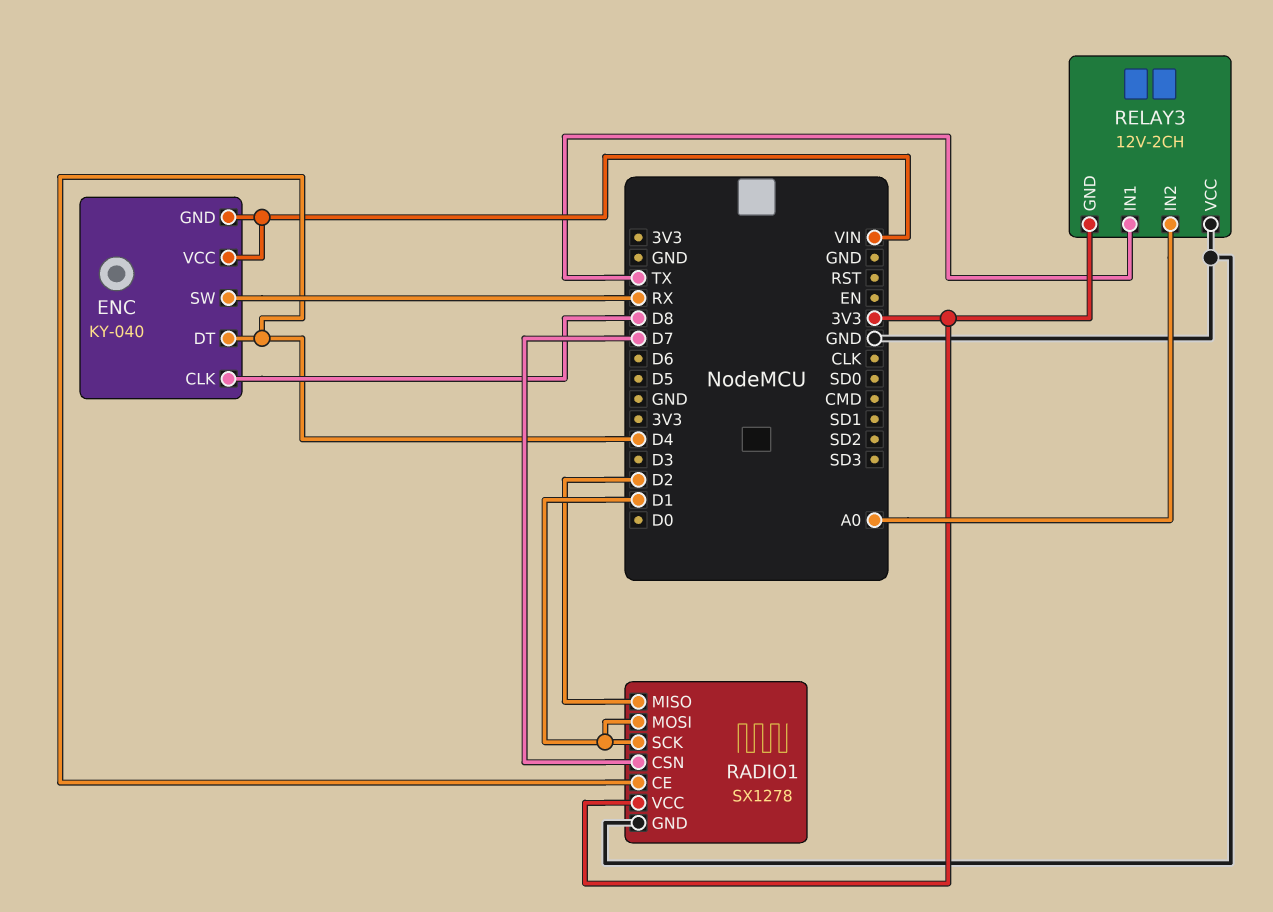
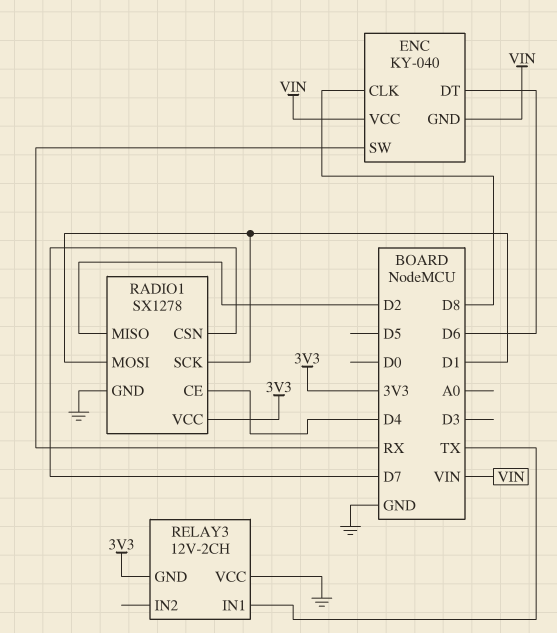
ENC pin DT: D4 -> D6
RELAY3 pin IN2: A0 -> none

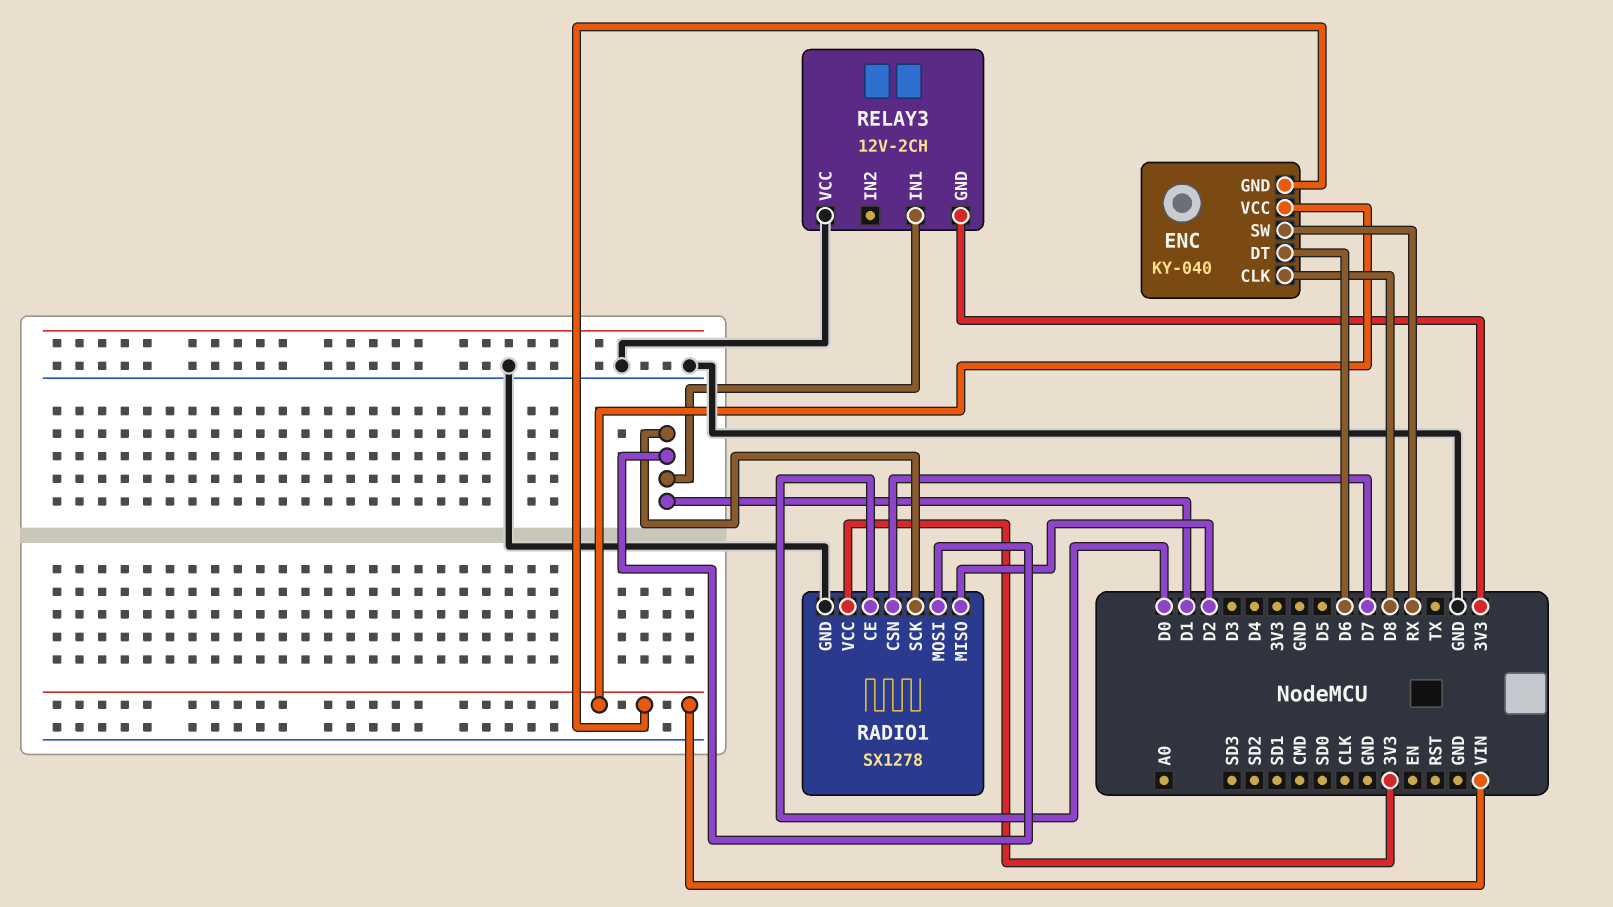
RADIO1 pin CE: D4 -> D0
RELAY3 pin IN1: TX -> D1

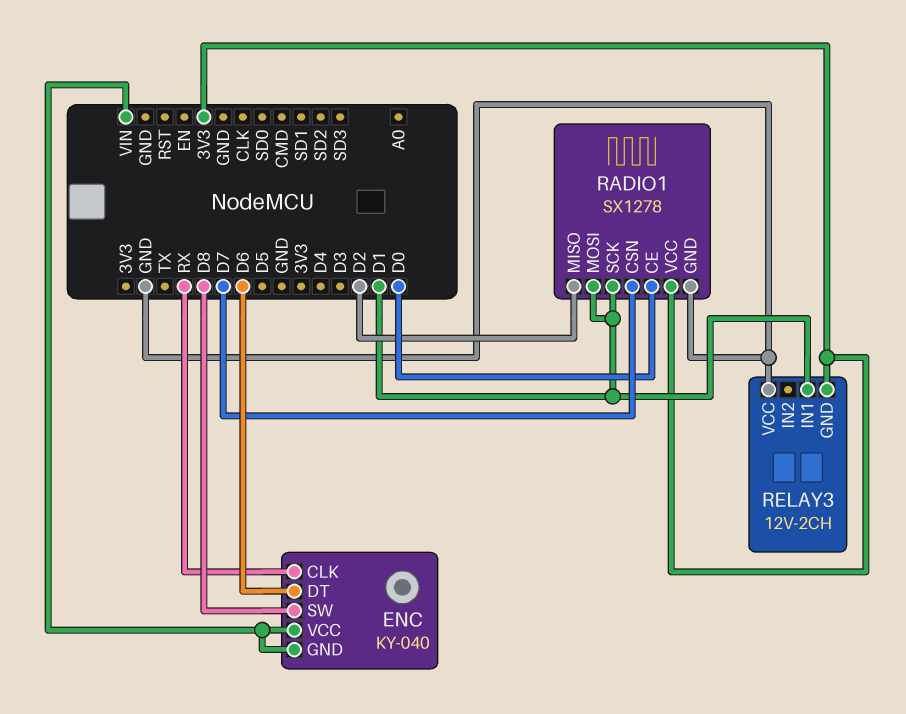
ENC pin CLK: D8 -> RX
ENC pin SW: RX -> D8

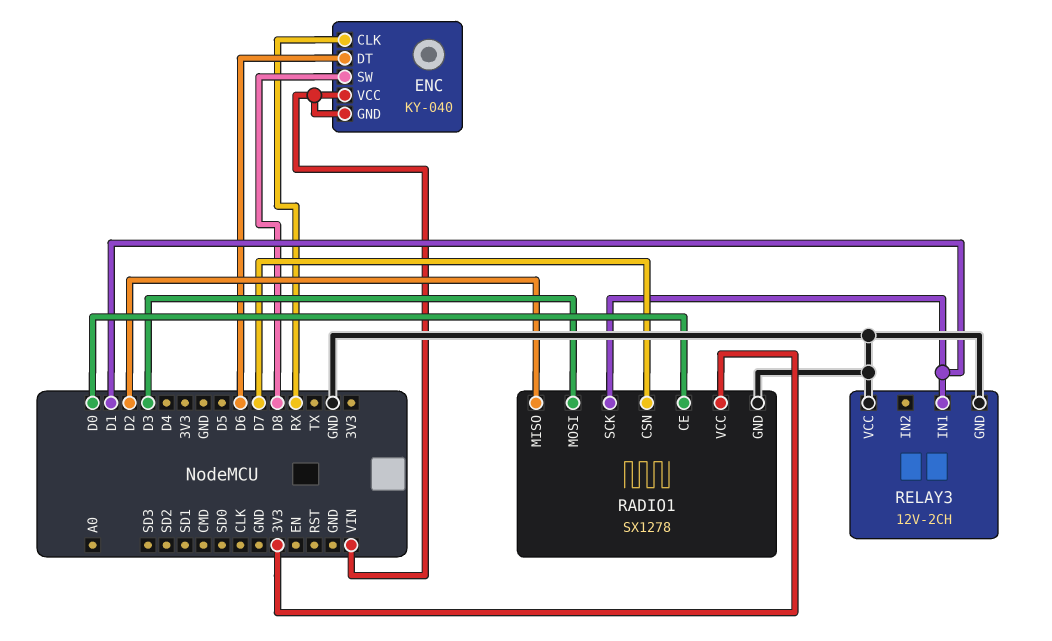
RADIO1 pin MOSI: D1 -> D3
RELAY3 pin GND: 3V3 -> GND

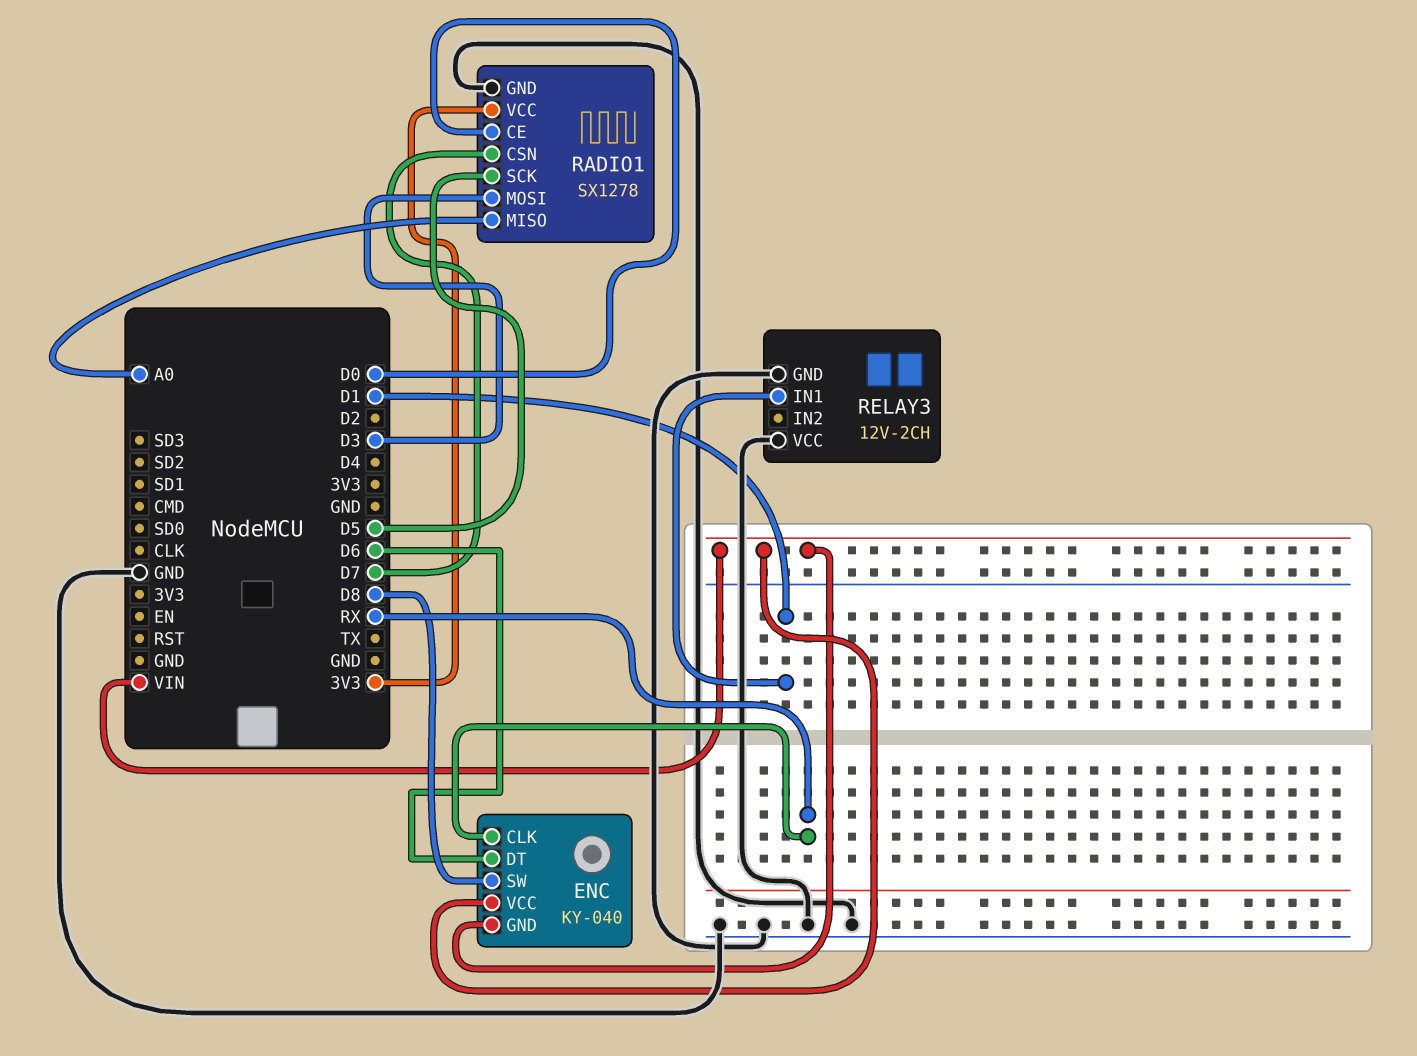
RADIO1 pin MISO: D2 -> A0
RADIO1 pin SCK: D1 -> D5

